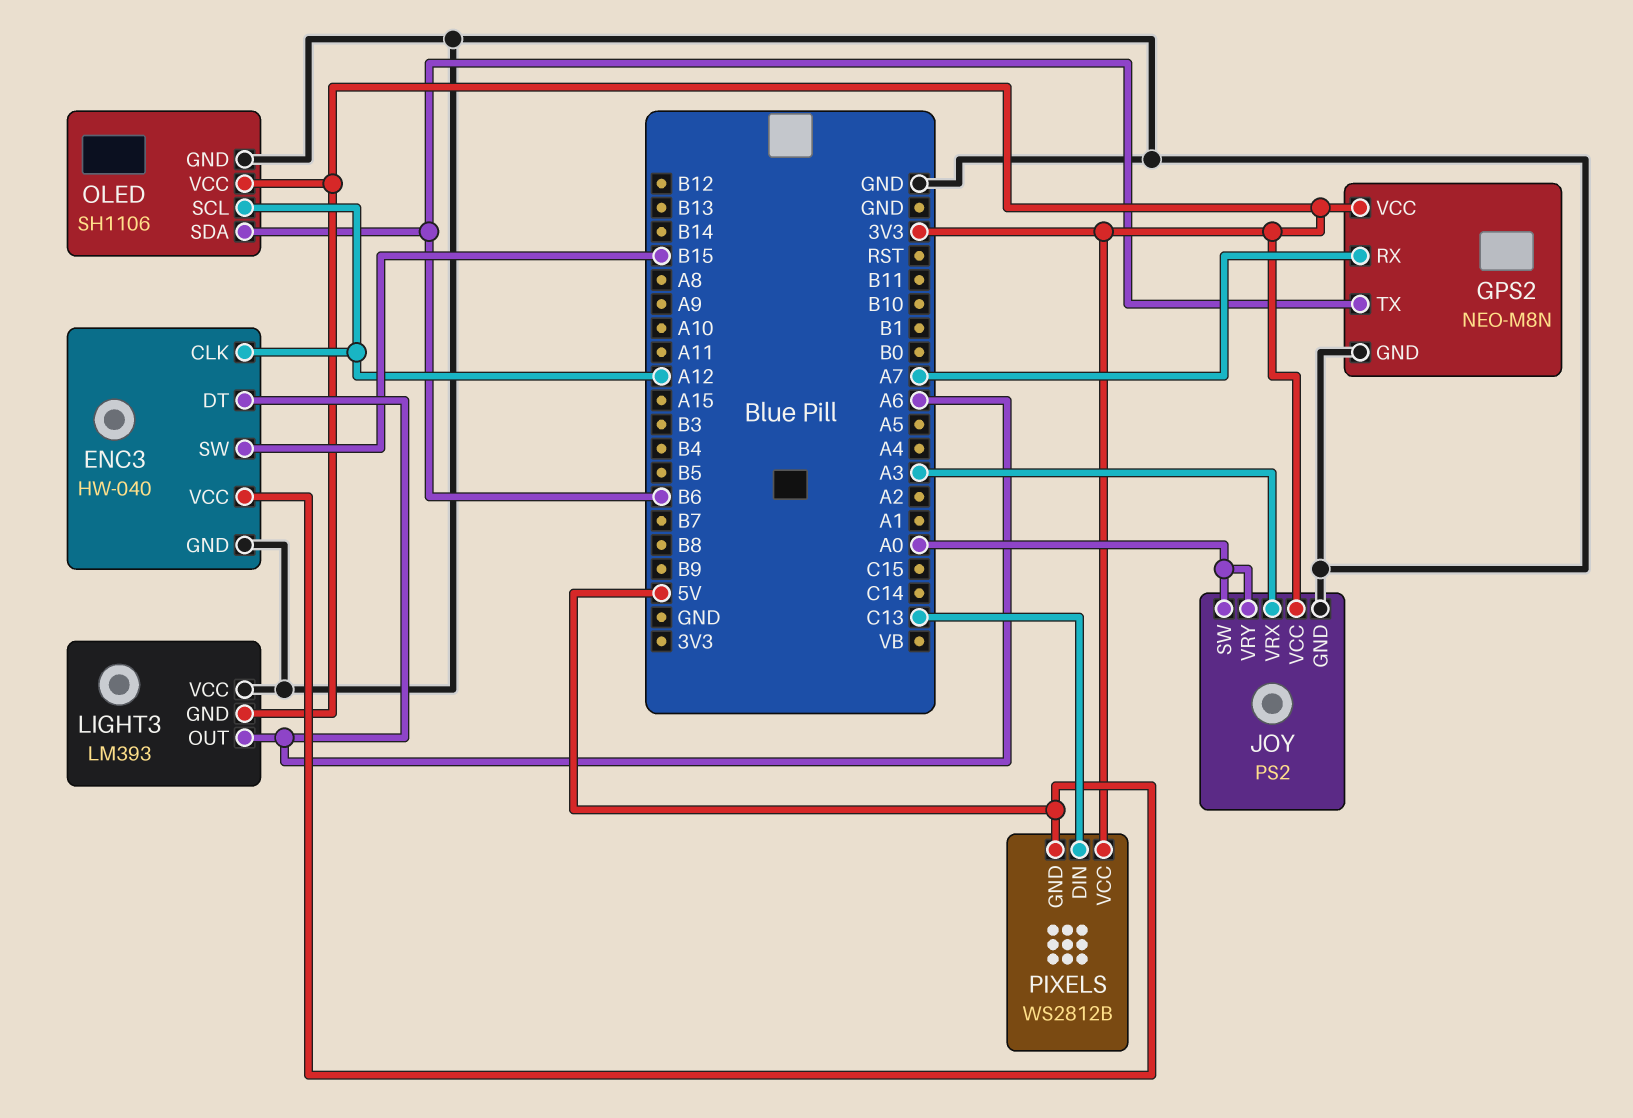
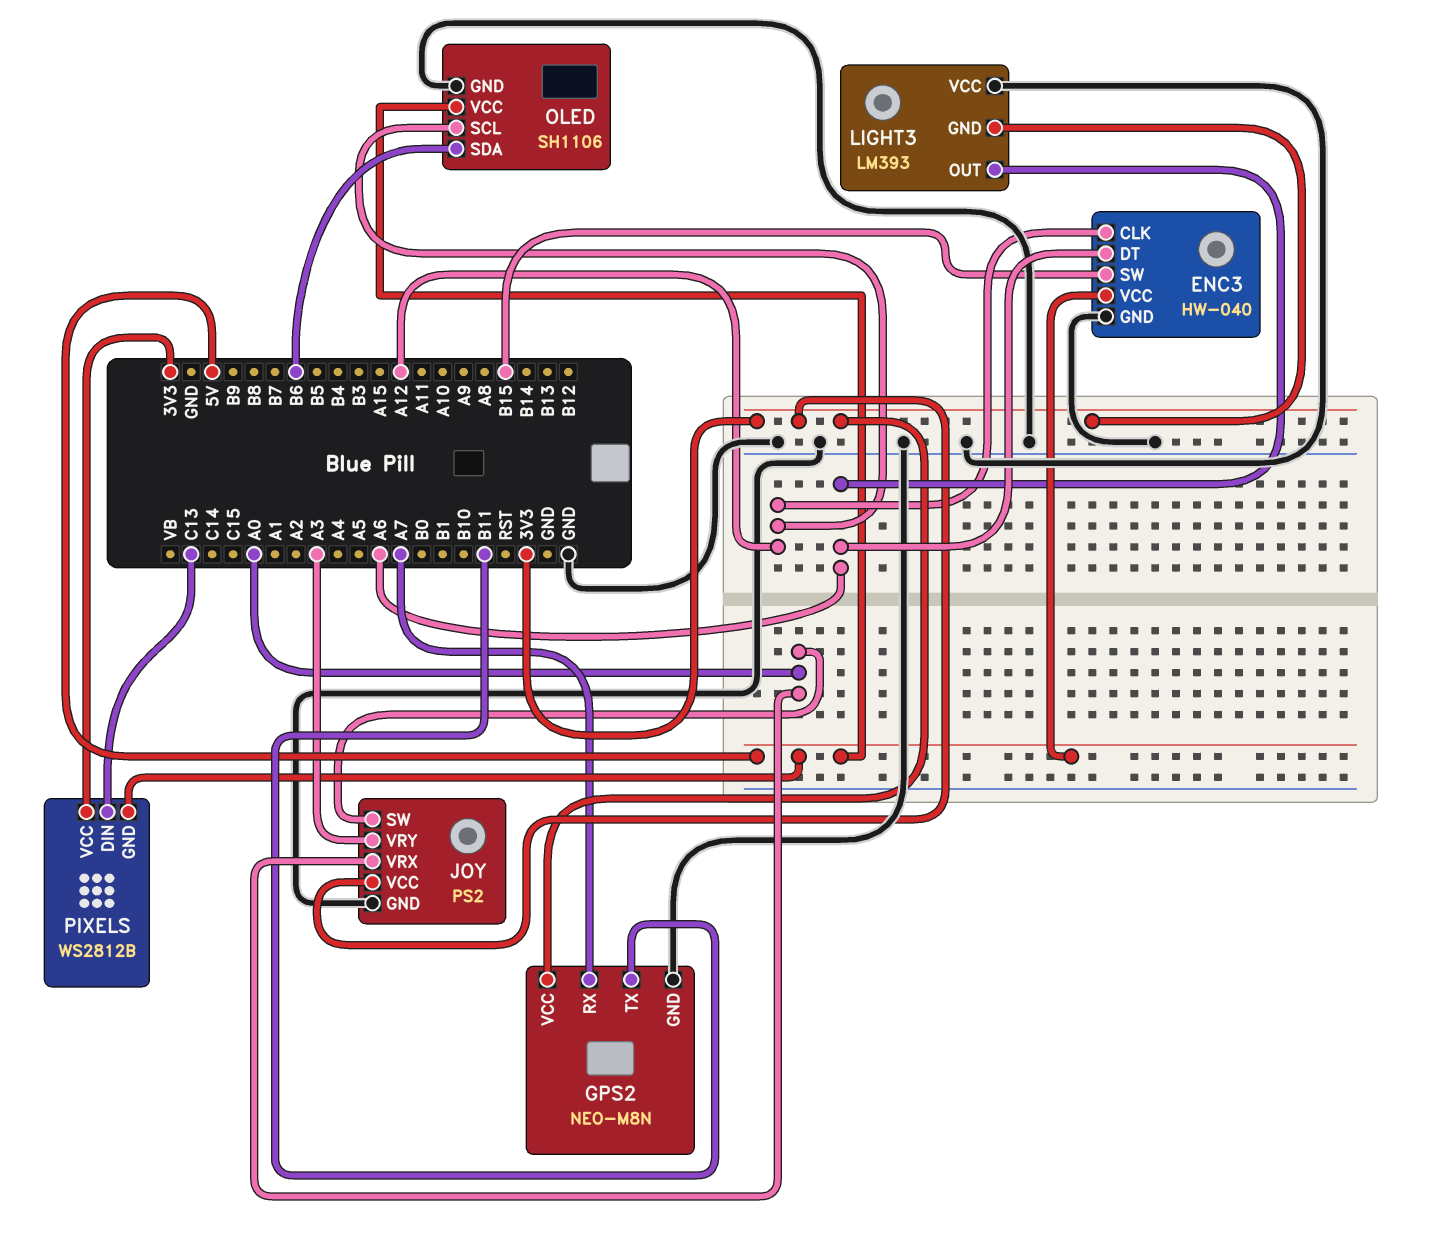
GPS2 pin TX: B6 -> B11
JOY pin VRX: A3 -> A0
JOY pin VRY: A0 -> A3
OLED pin VCC: 3V3 -> 5V

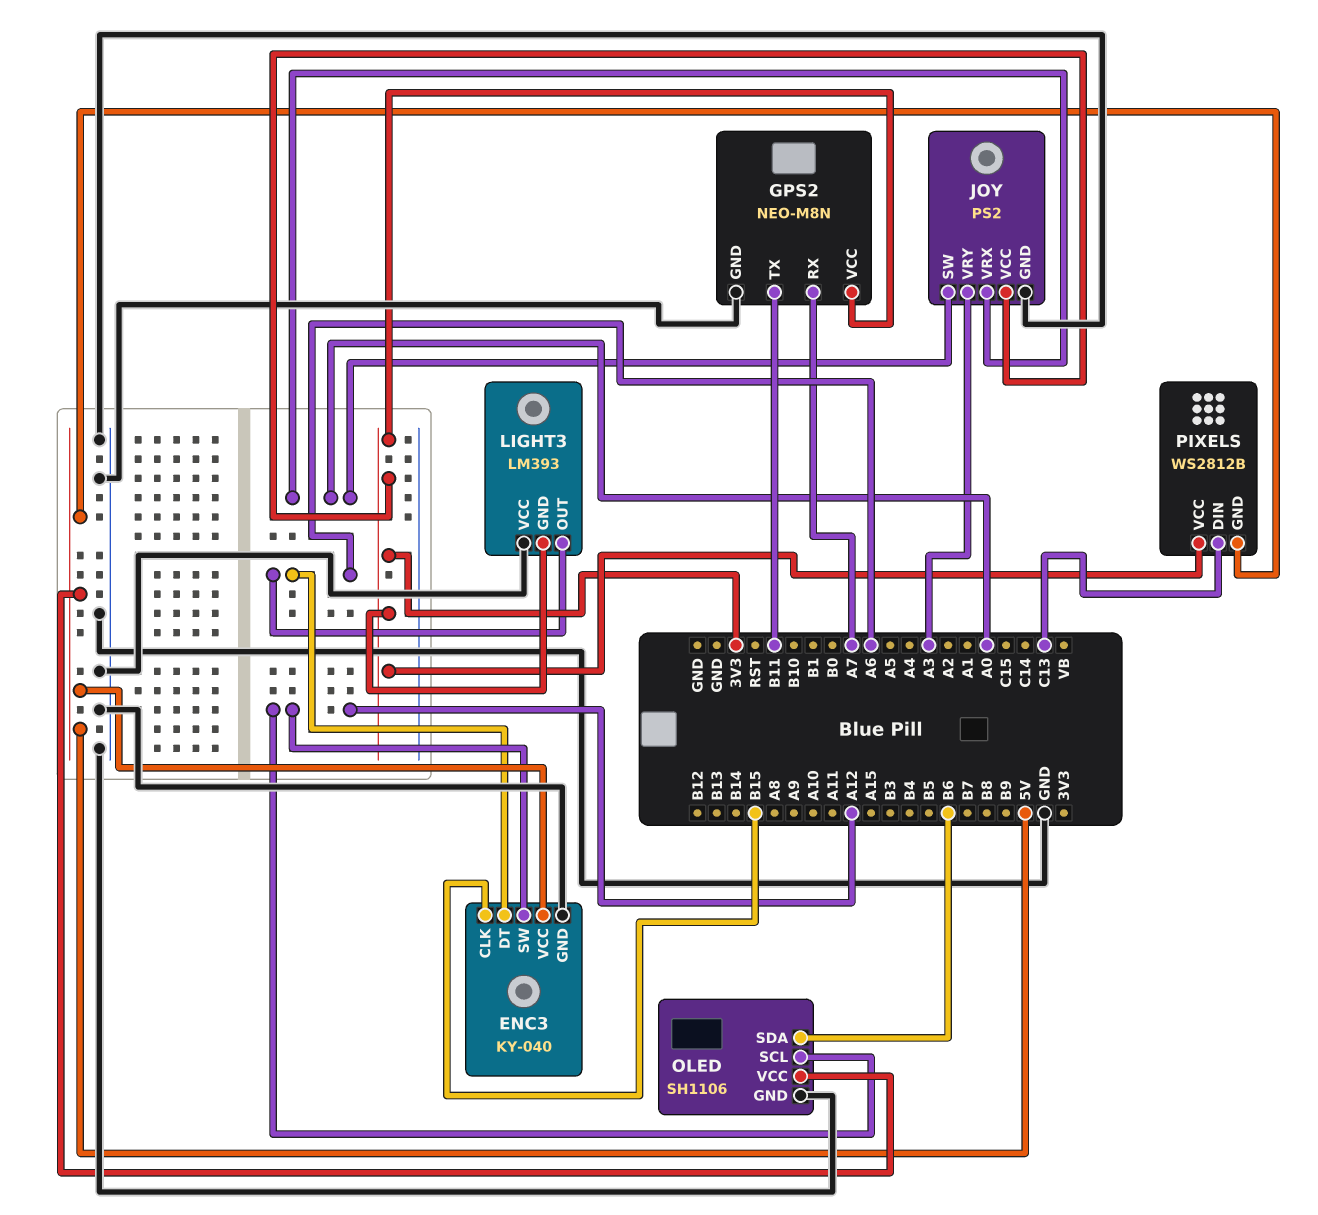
ENC3: HW-040 -> KY-040
ENC3 pin CLK: A12 -> B15
ENC3 pin SW: B15 -> A12

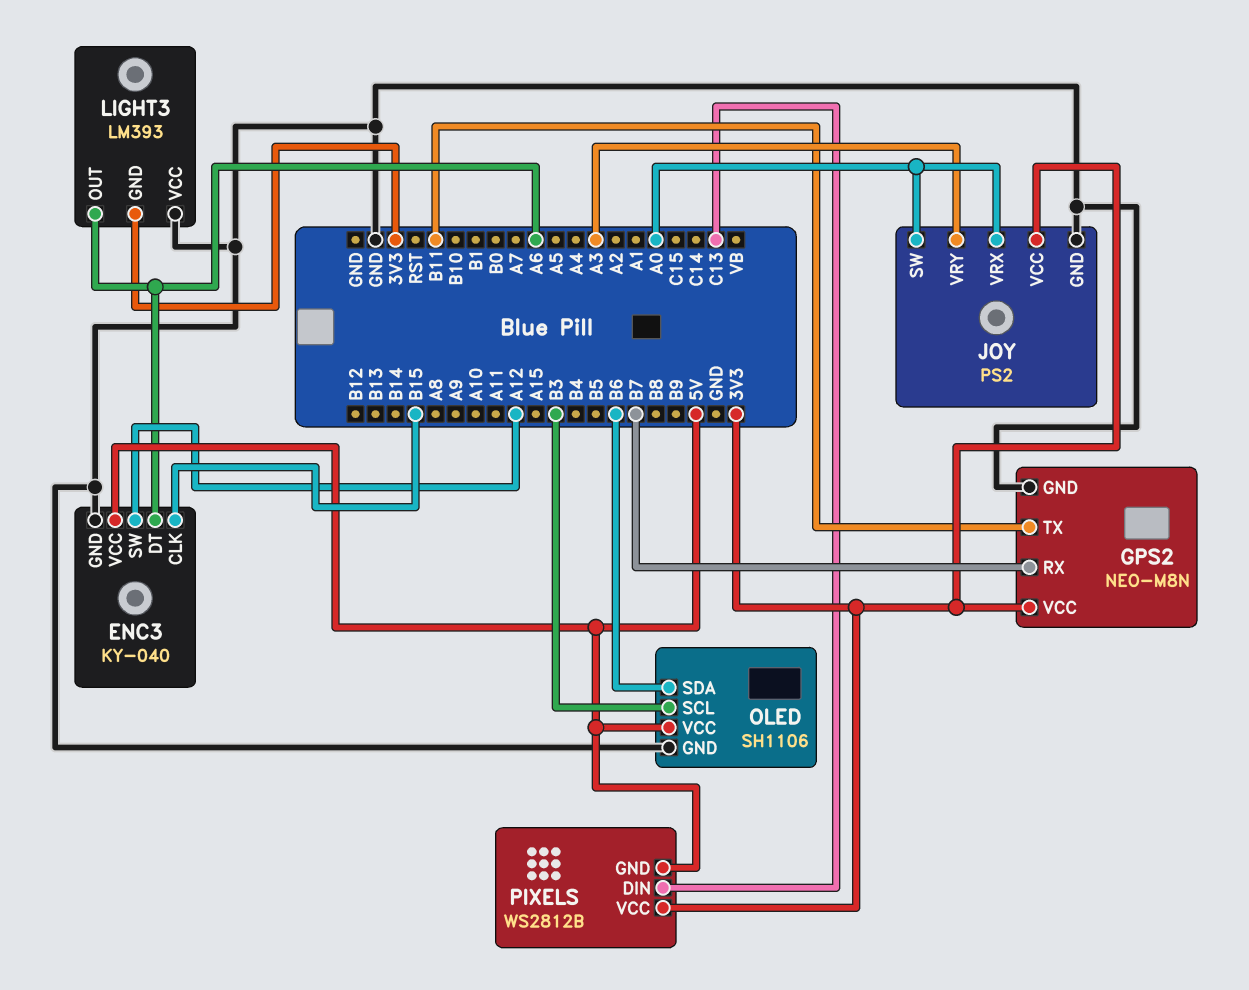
GPS2 pin RX: A7 -> B7
OLED pin SCL: A12 -> B3

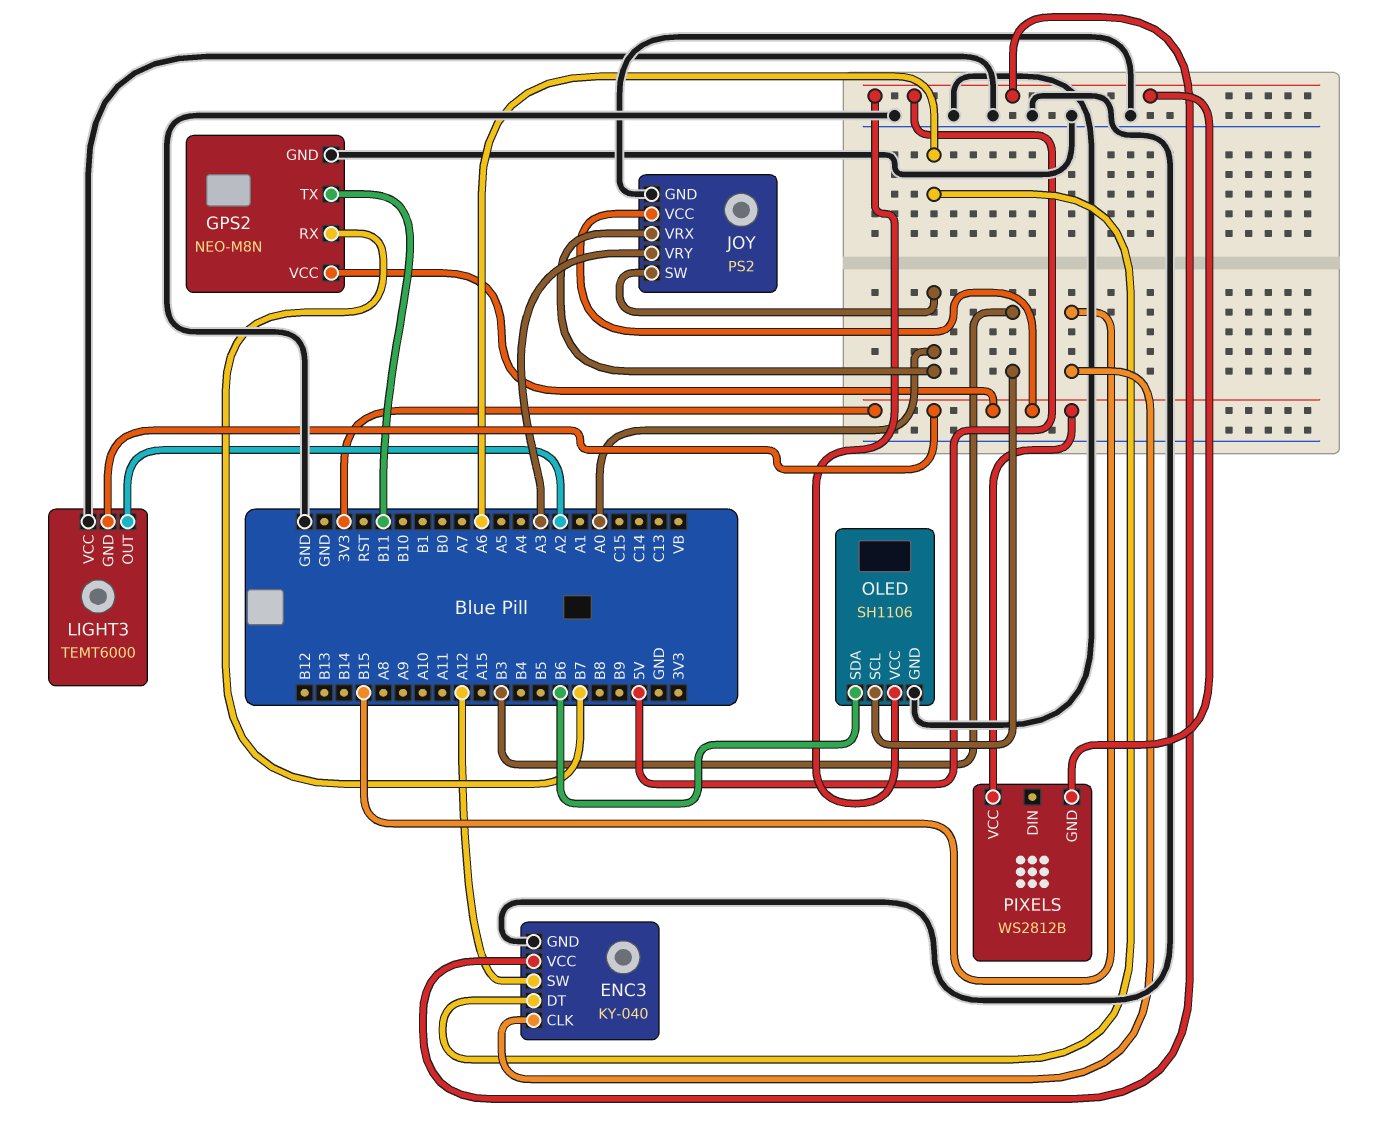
LIGHT3: LM393 -> TEMT6000
LIGHT3 pin OUT: A6 -> A2
PIXELS pin DIN: C13 -> none

